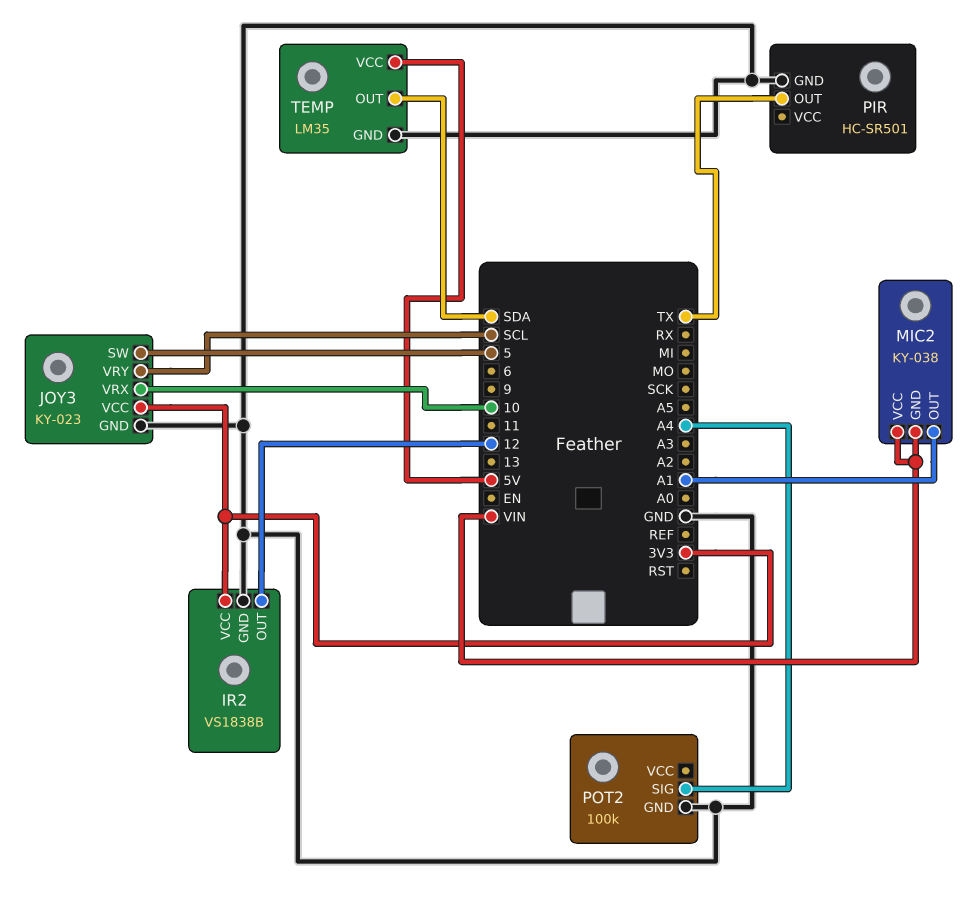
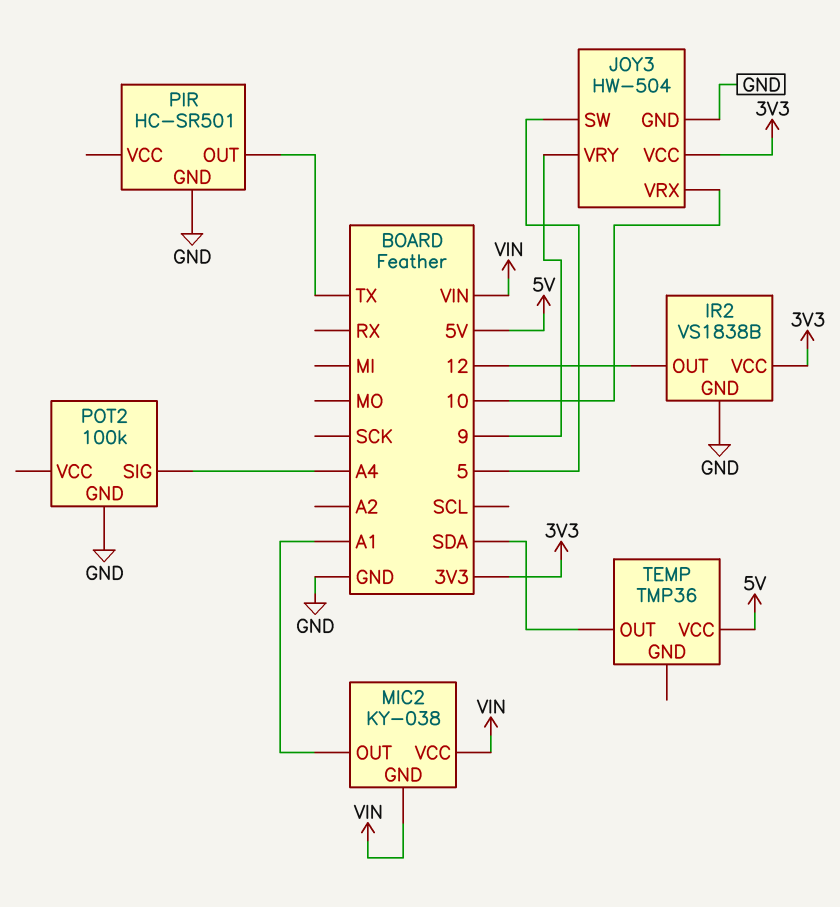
JOY3: KY-023 -> HW-504
JOY3 pin VRY: SCL -> 9
TEMP: LM35 -> TMP36
TEMP pin GND: GND -> none

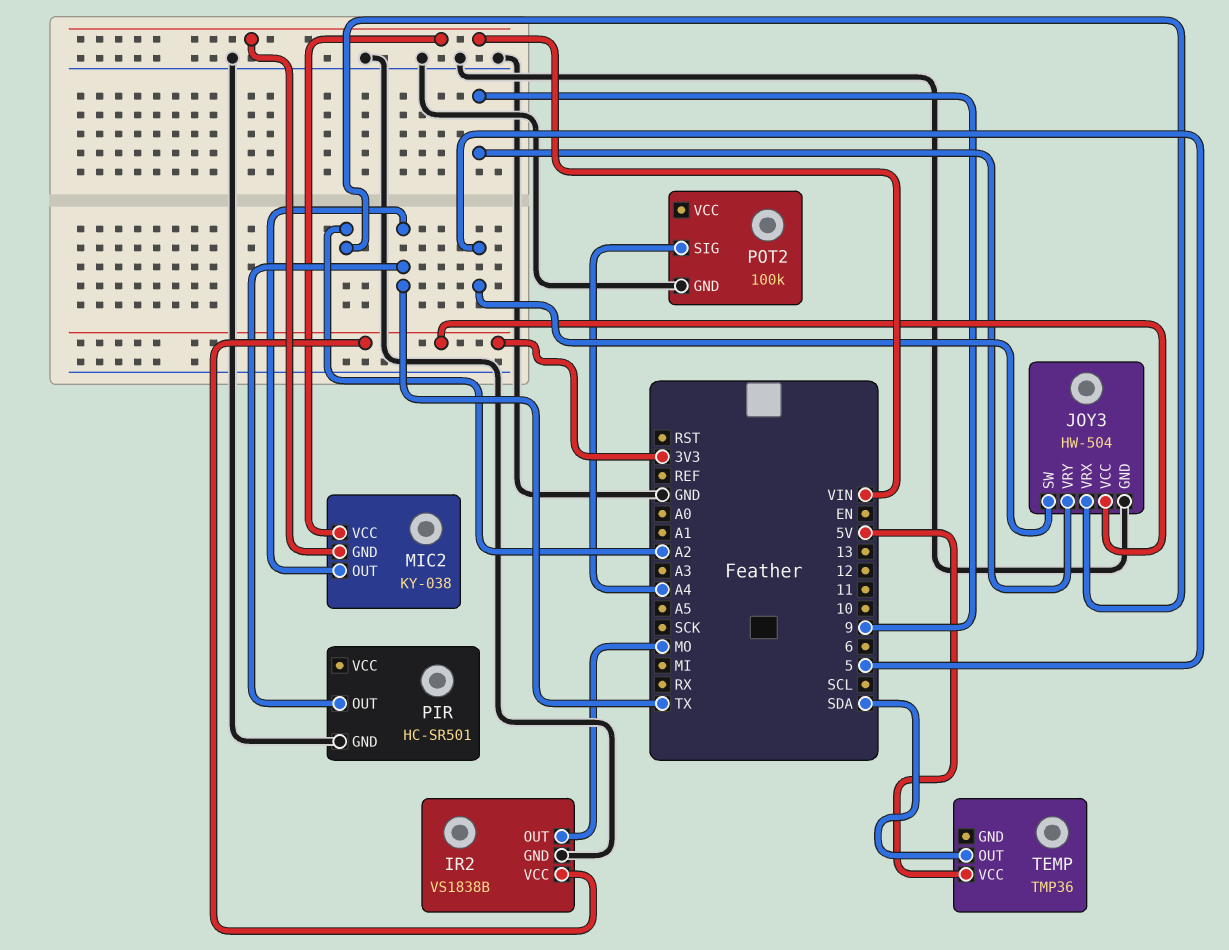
IR2 pin OUT: 12 -> MO
JOY3 pin VRX: 10 -> A2
MIC2 pin OUT: A1 -> TX

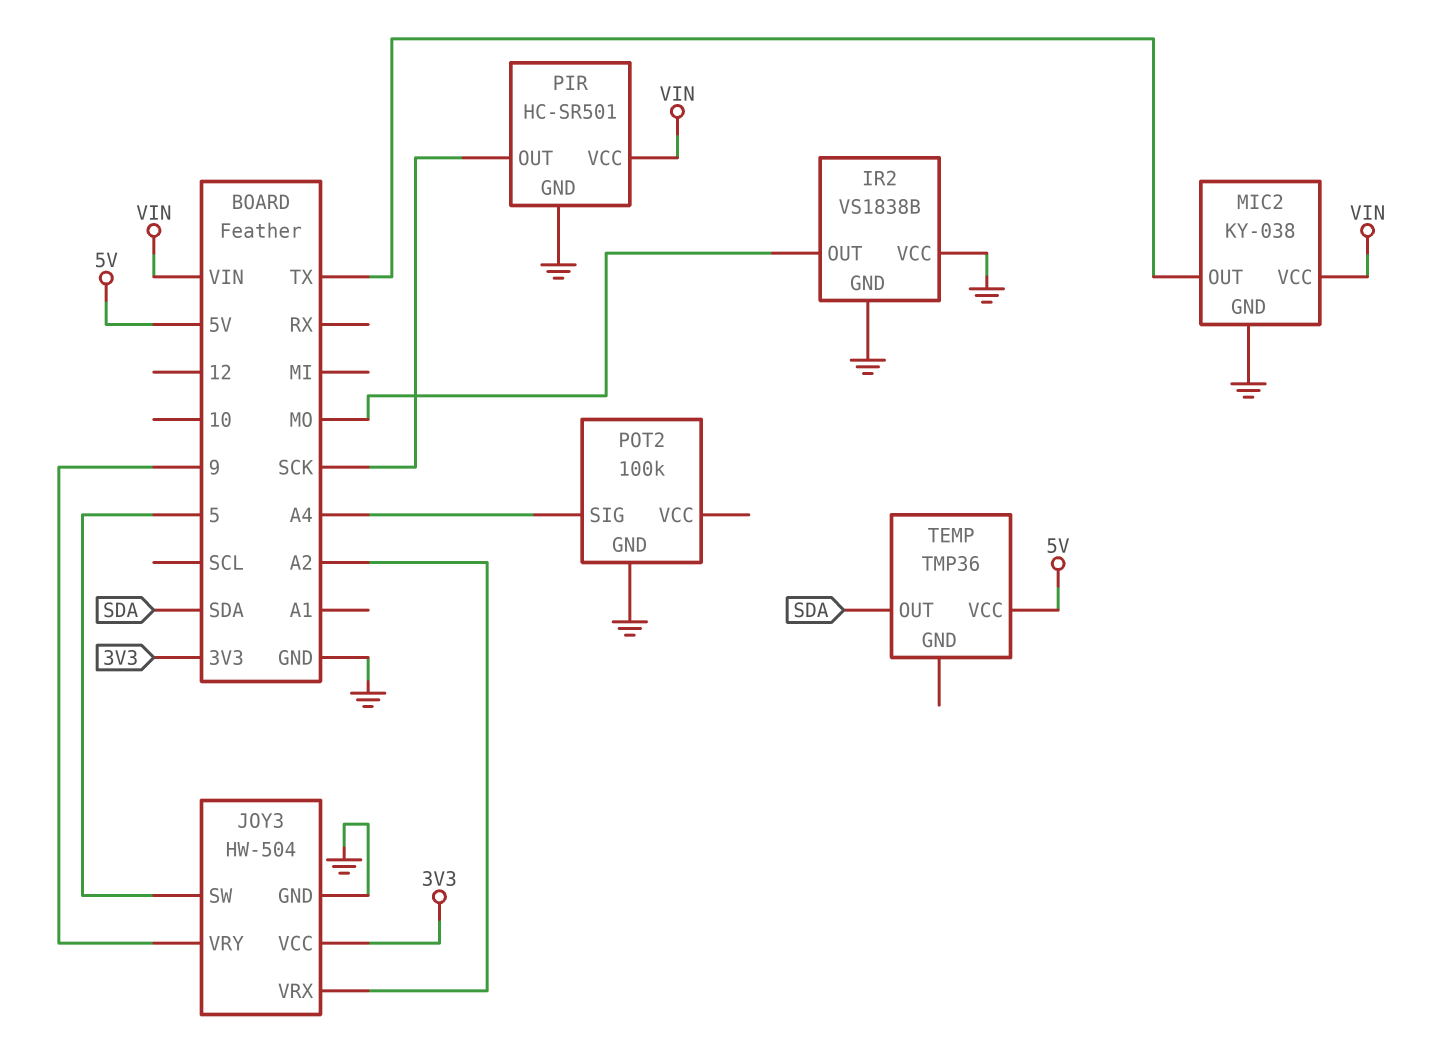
IR2 pin VCC: 3V3 -> GND
MIC2 pin GND: VIN -> GND
PIR pin OUT: TX -> SCK
PIR pin VCC: none -> VIN

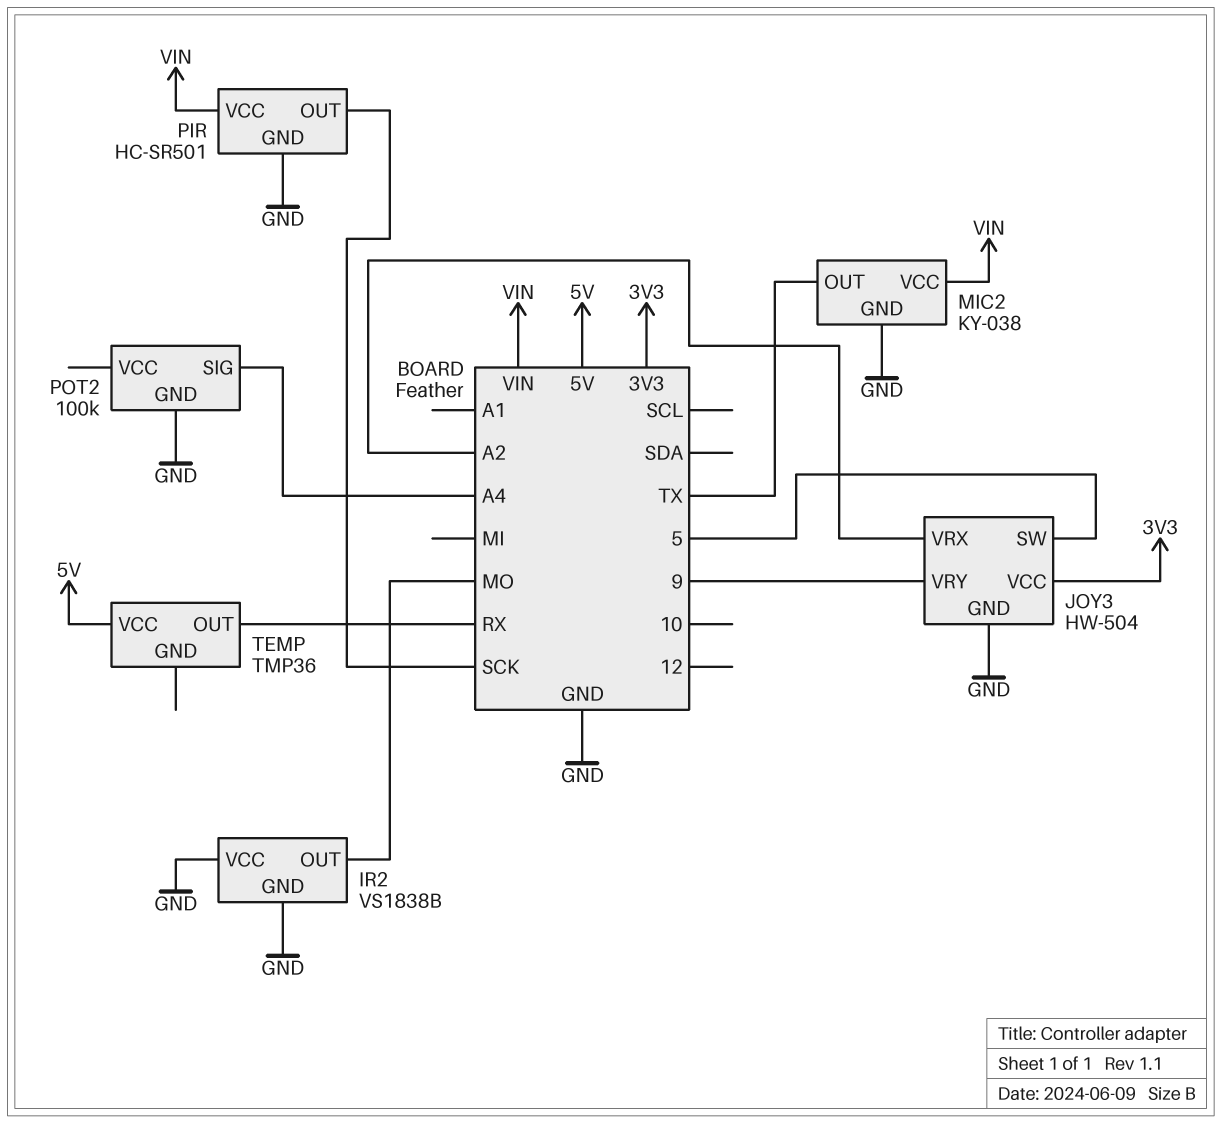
TEMP pin OUT: SDA -> RX

